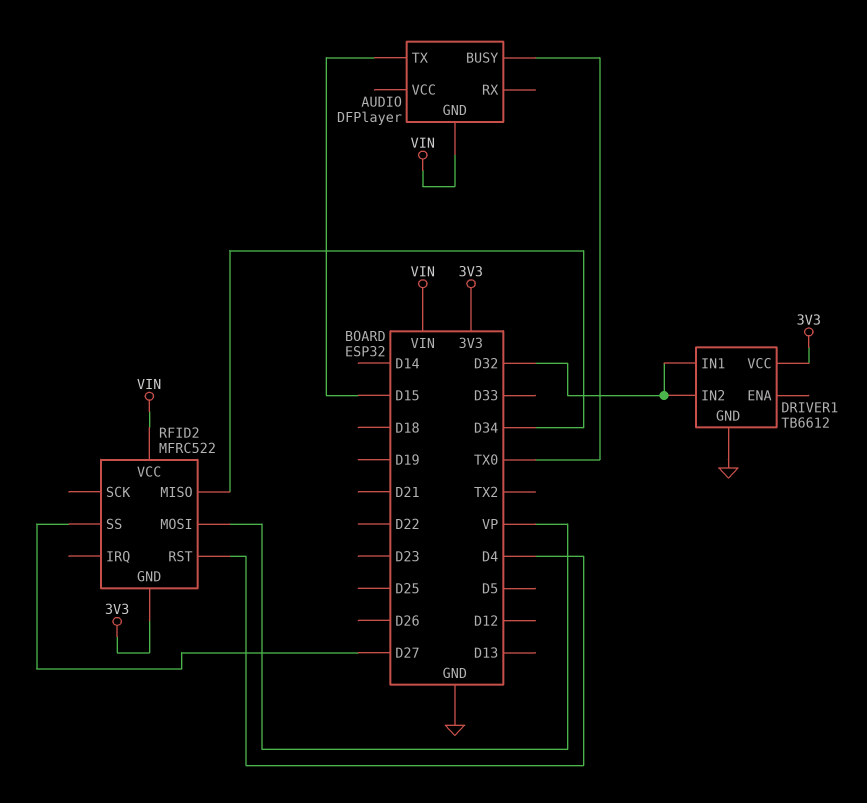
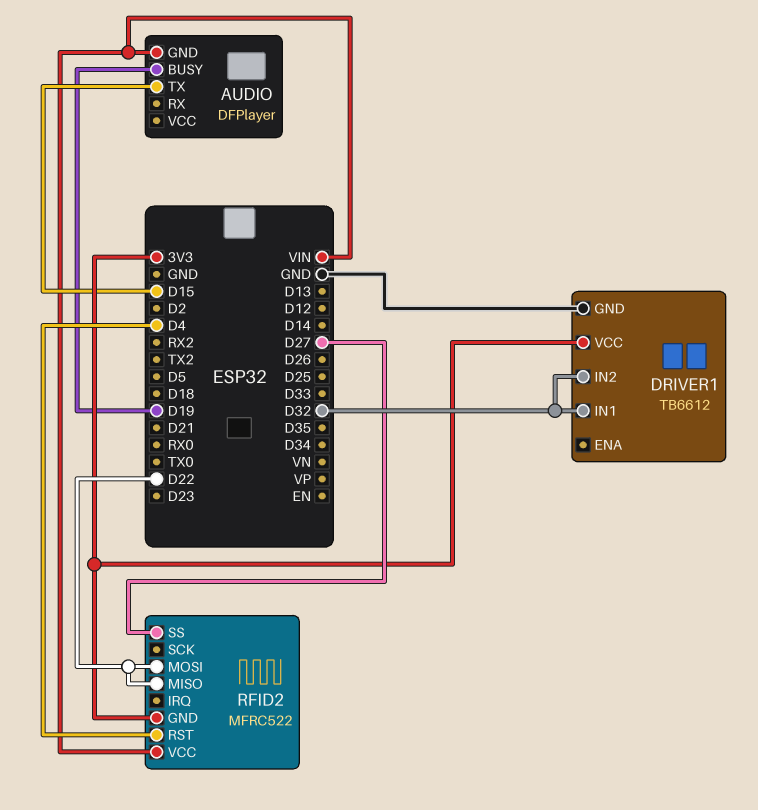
AUDIO pin BUSY: TX0 -> D19
RFID2 pin MISO: D34 -> D22
RFID2 pin MOSI: VP -> D22

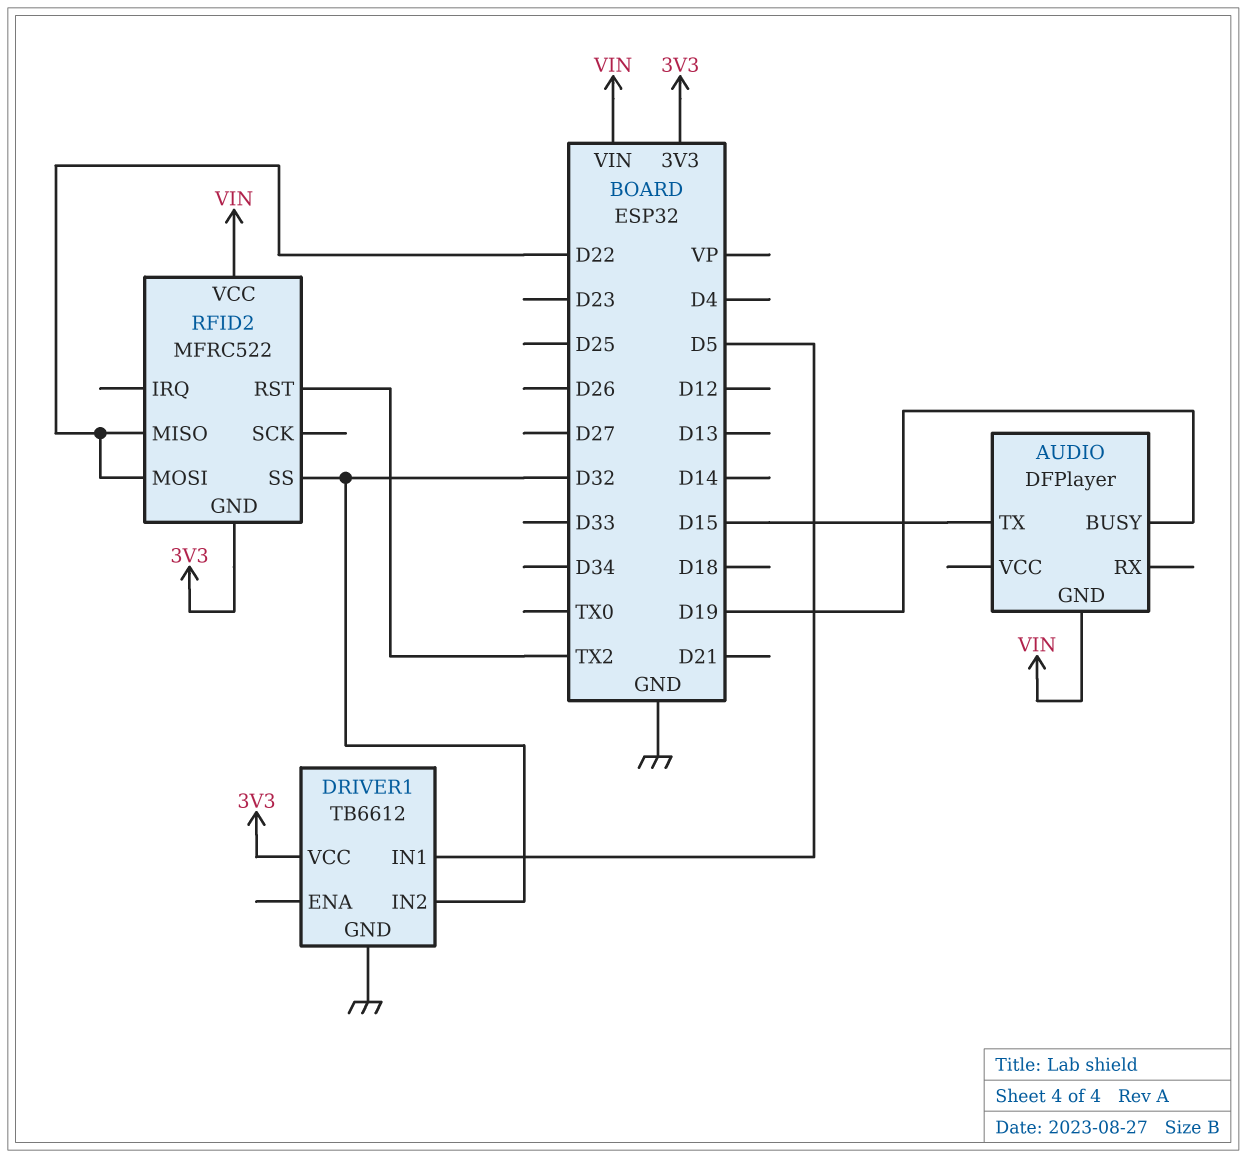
DRIVER1 pin IN1: D32 -> D5
RFID2 pin RST: D4 -> TX2
RFID2 pin SS: D27 -> D32

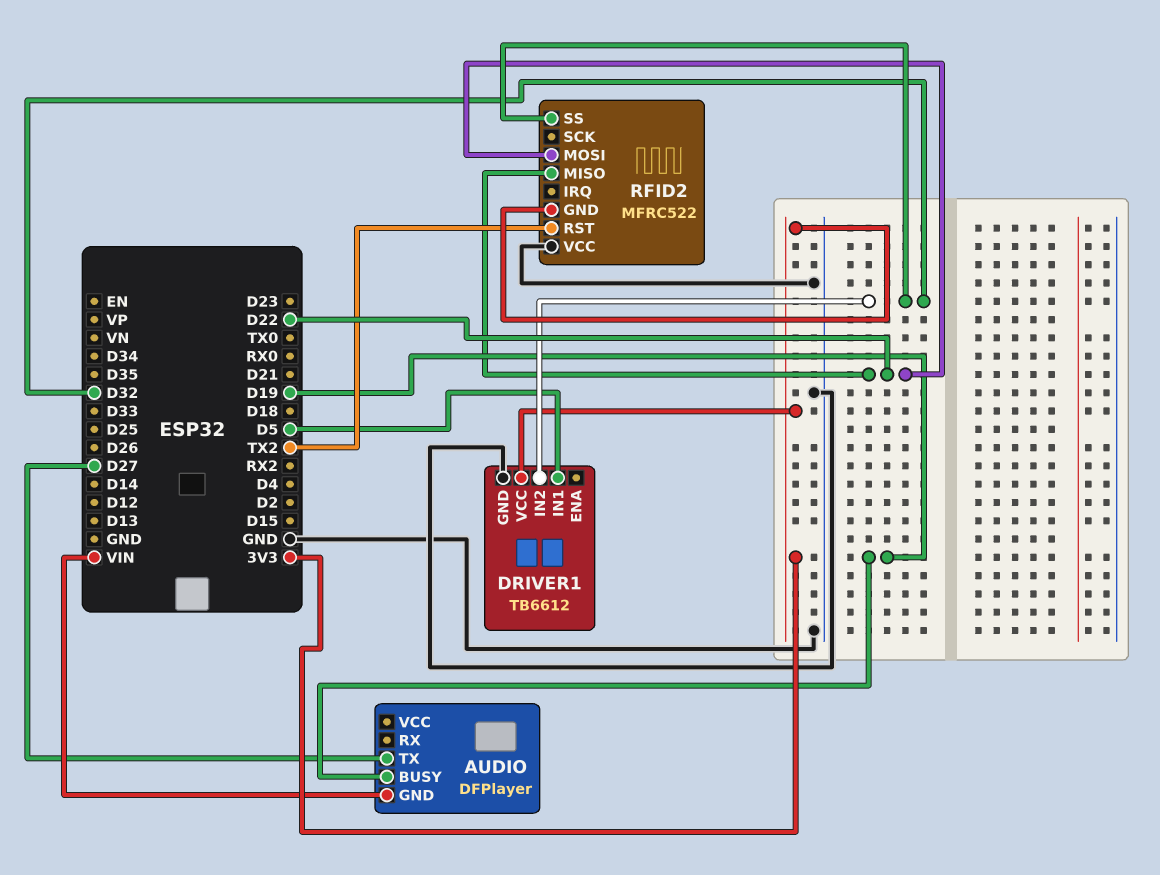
AUDIO pin TX: D15 -> D27
RFID2 pin VCC: VIN -> GND

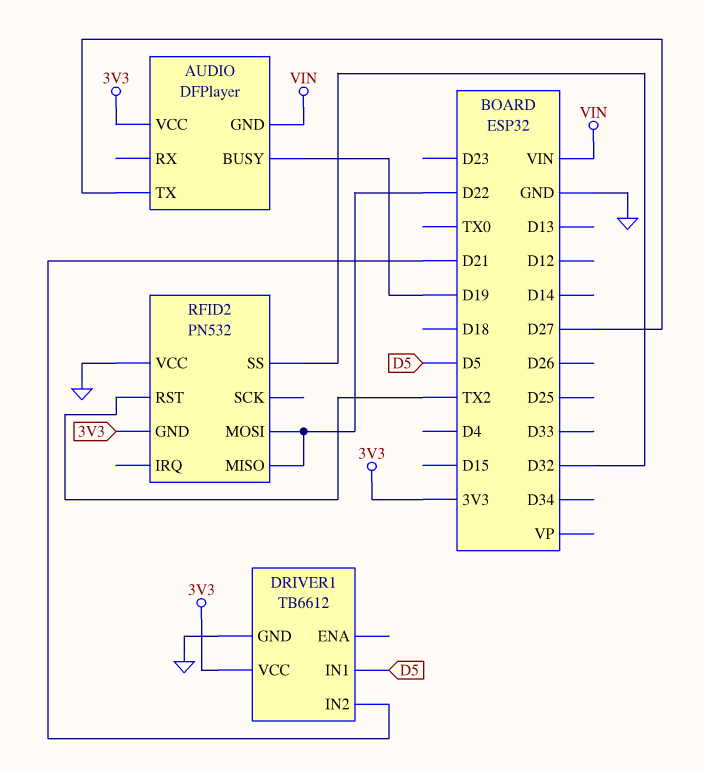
AUDIO pin VCC: none -> 3V3
DRIVER1 pin IN2: D32 -> D21
RFID2: MFRC522 -> PN532

